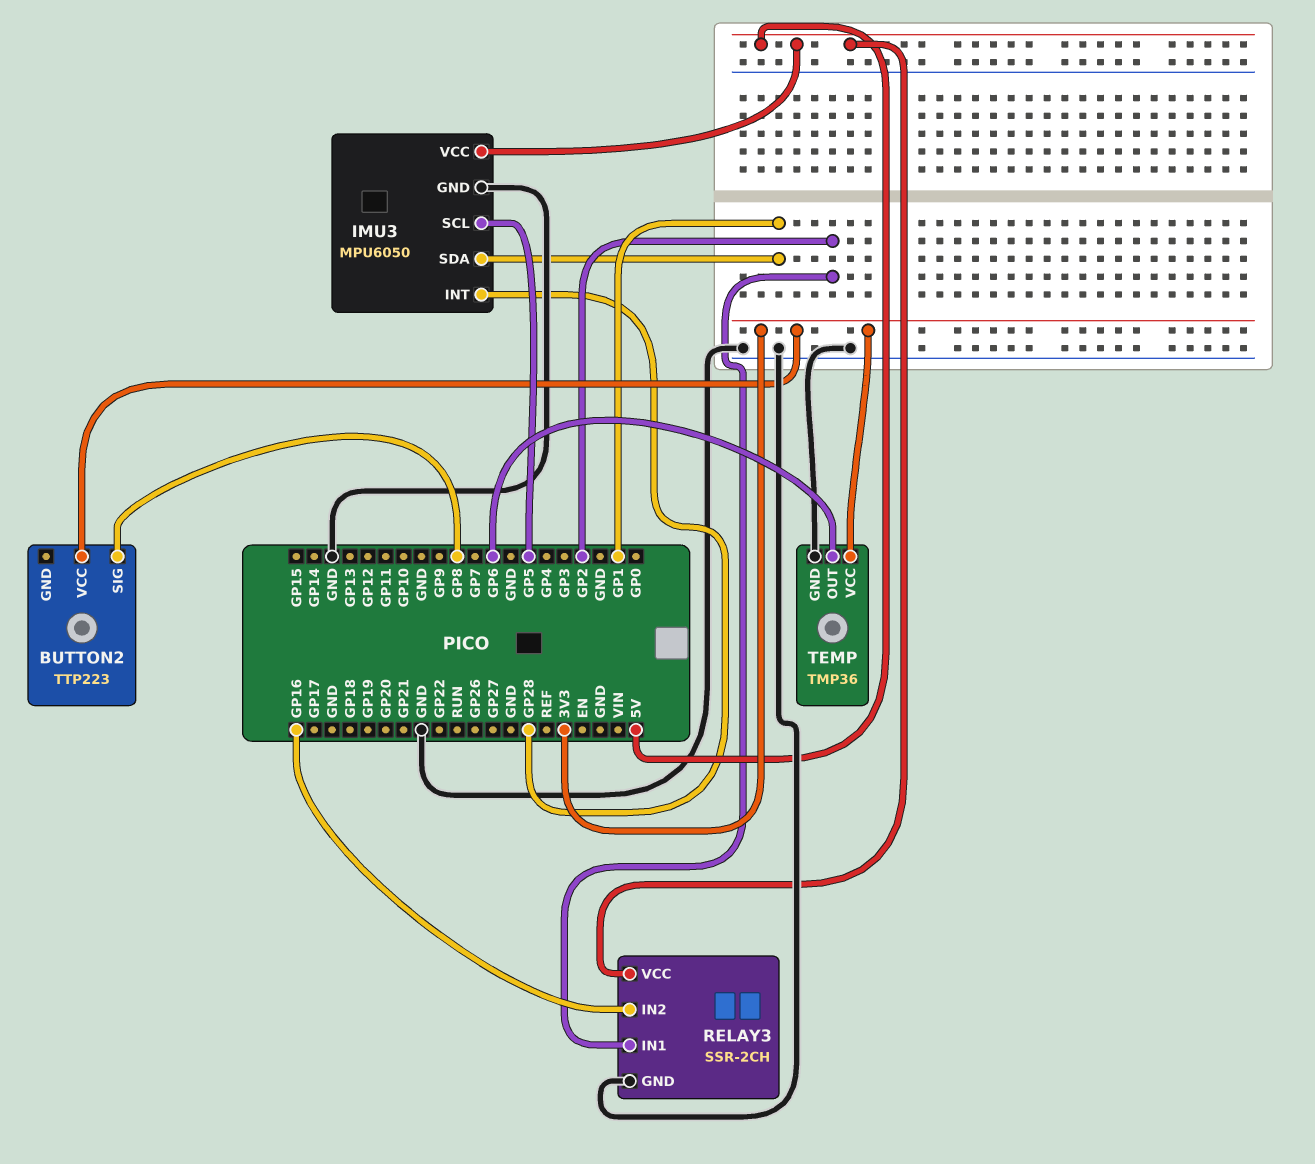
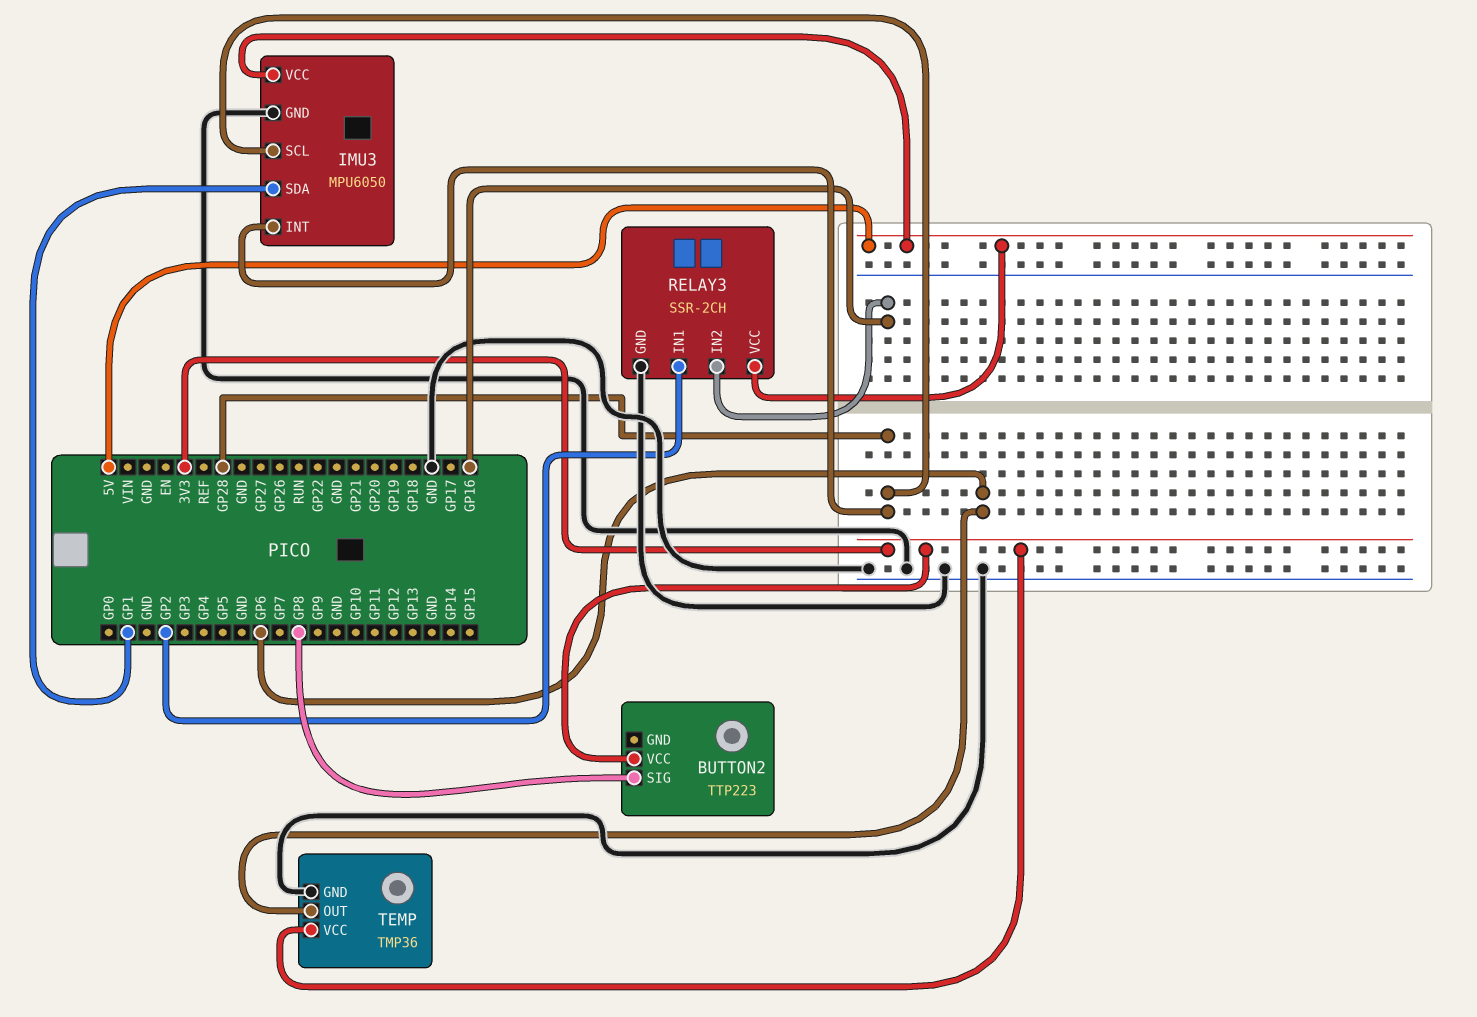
IMU3 pin SCL: GP5 -> GP28

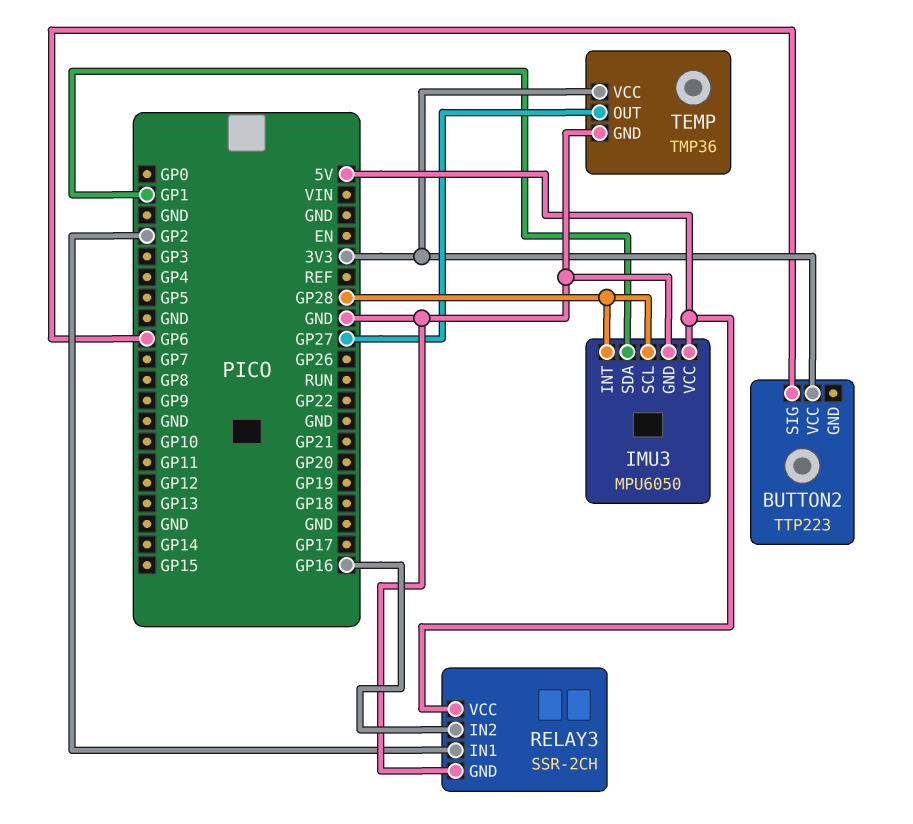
BUTTON2 pin SIG: GP8 -> GP6
TEMP pin OUT: GP6 -> GP27

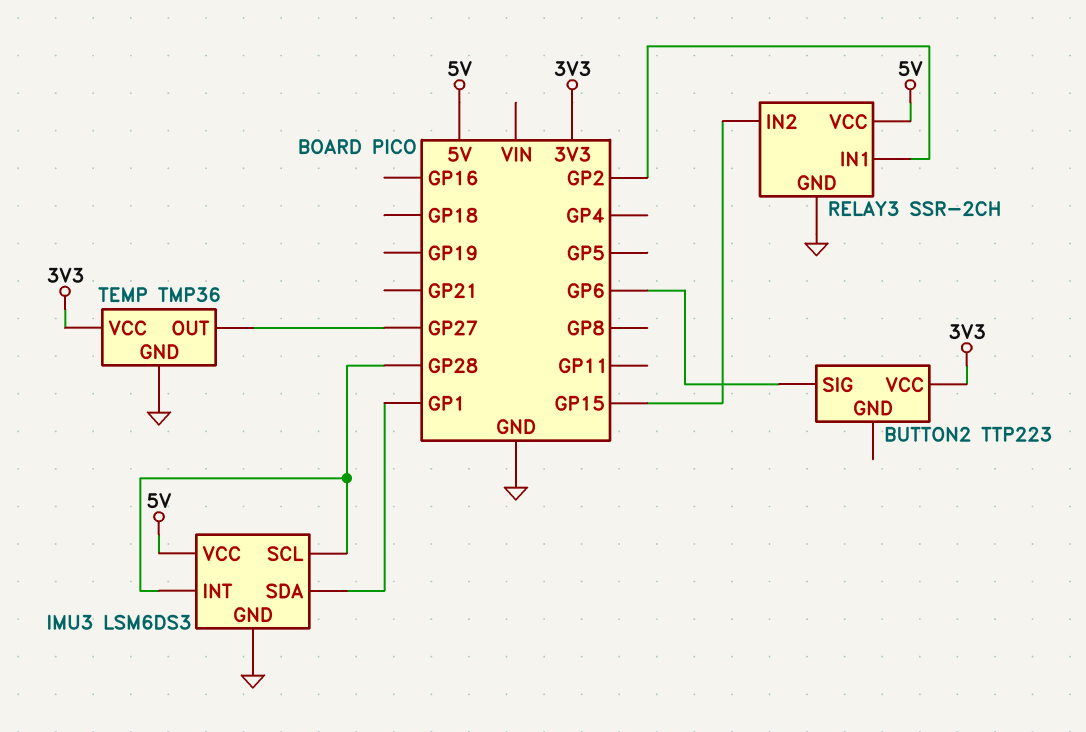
IMU3: MPU6050 -> LSM6DS3
RELAY3 pin IN2: GP16 -> GP15

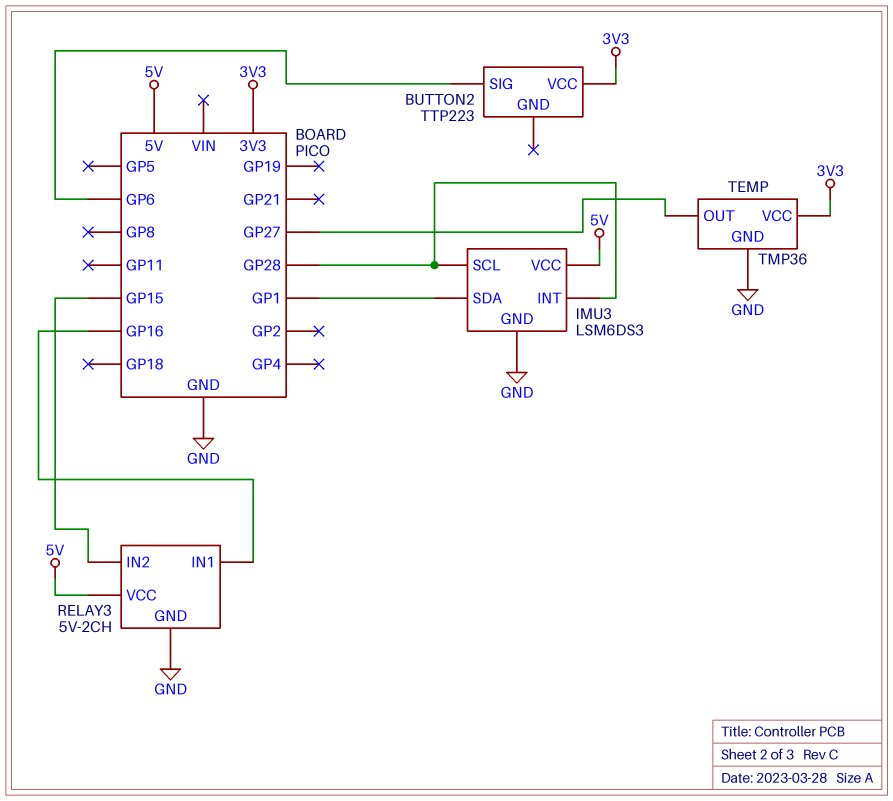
RELAY3: SSR-2CH -> 5V-2CH
RELAY3 pin IN1: GP2 -> GP16

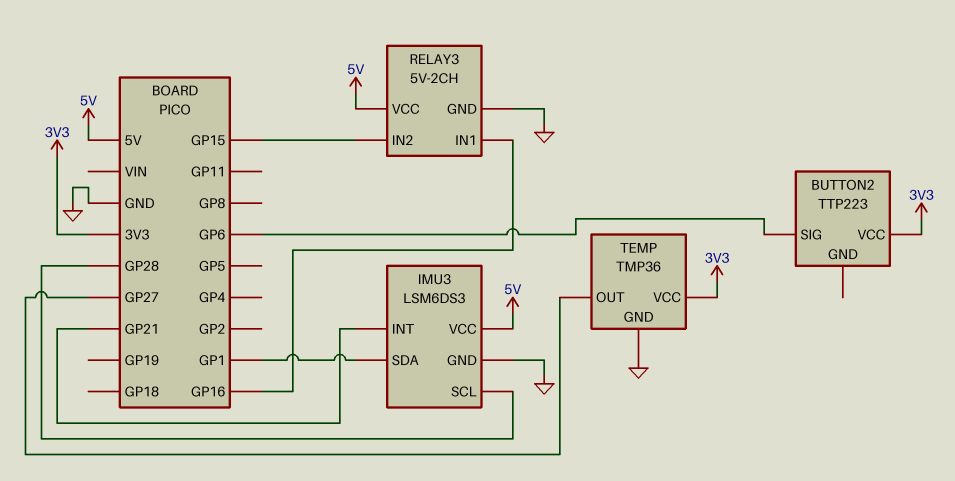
IMU3 pin INT: GP28 -> GP21

